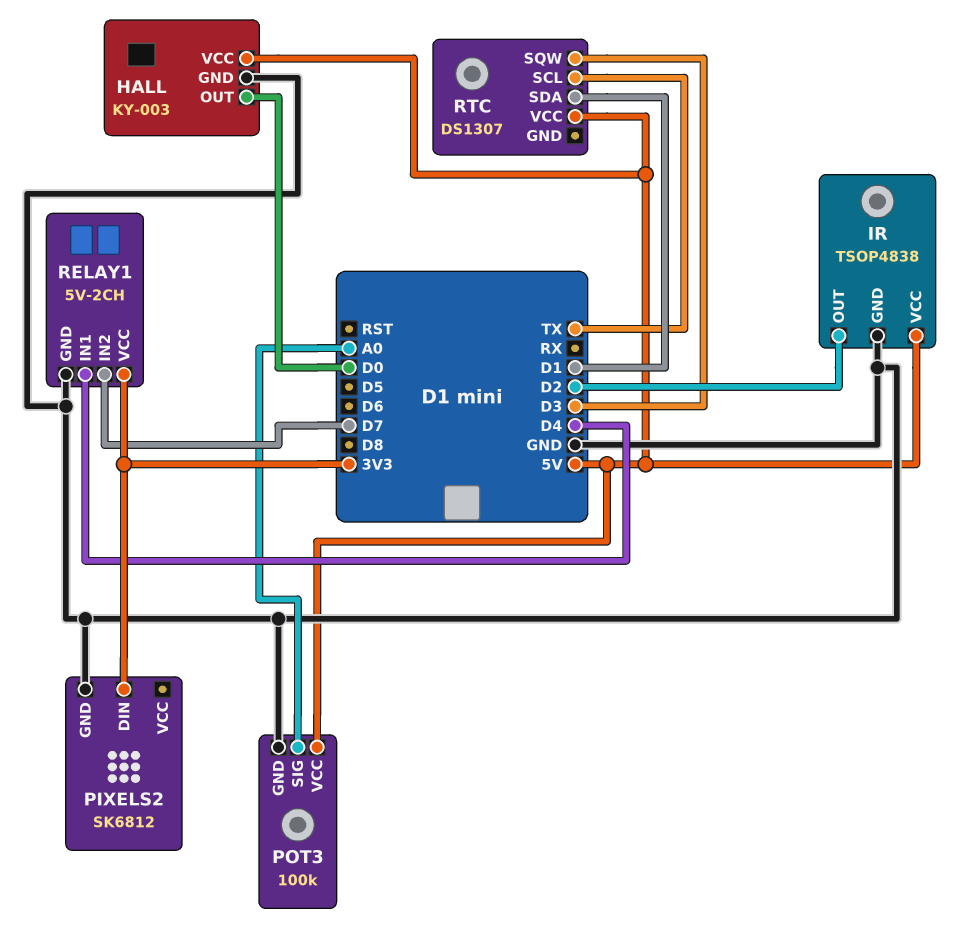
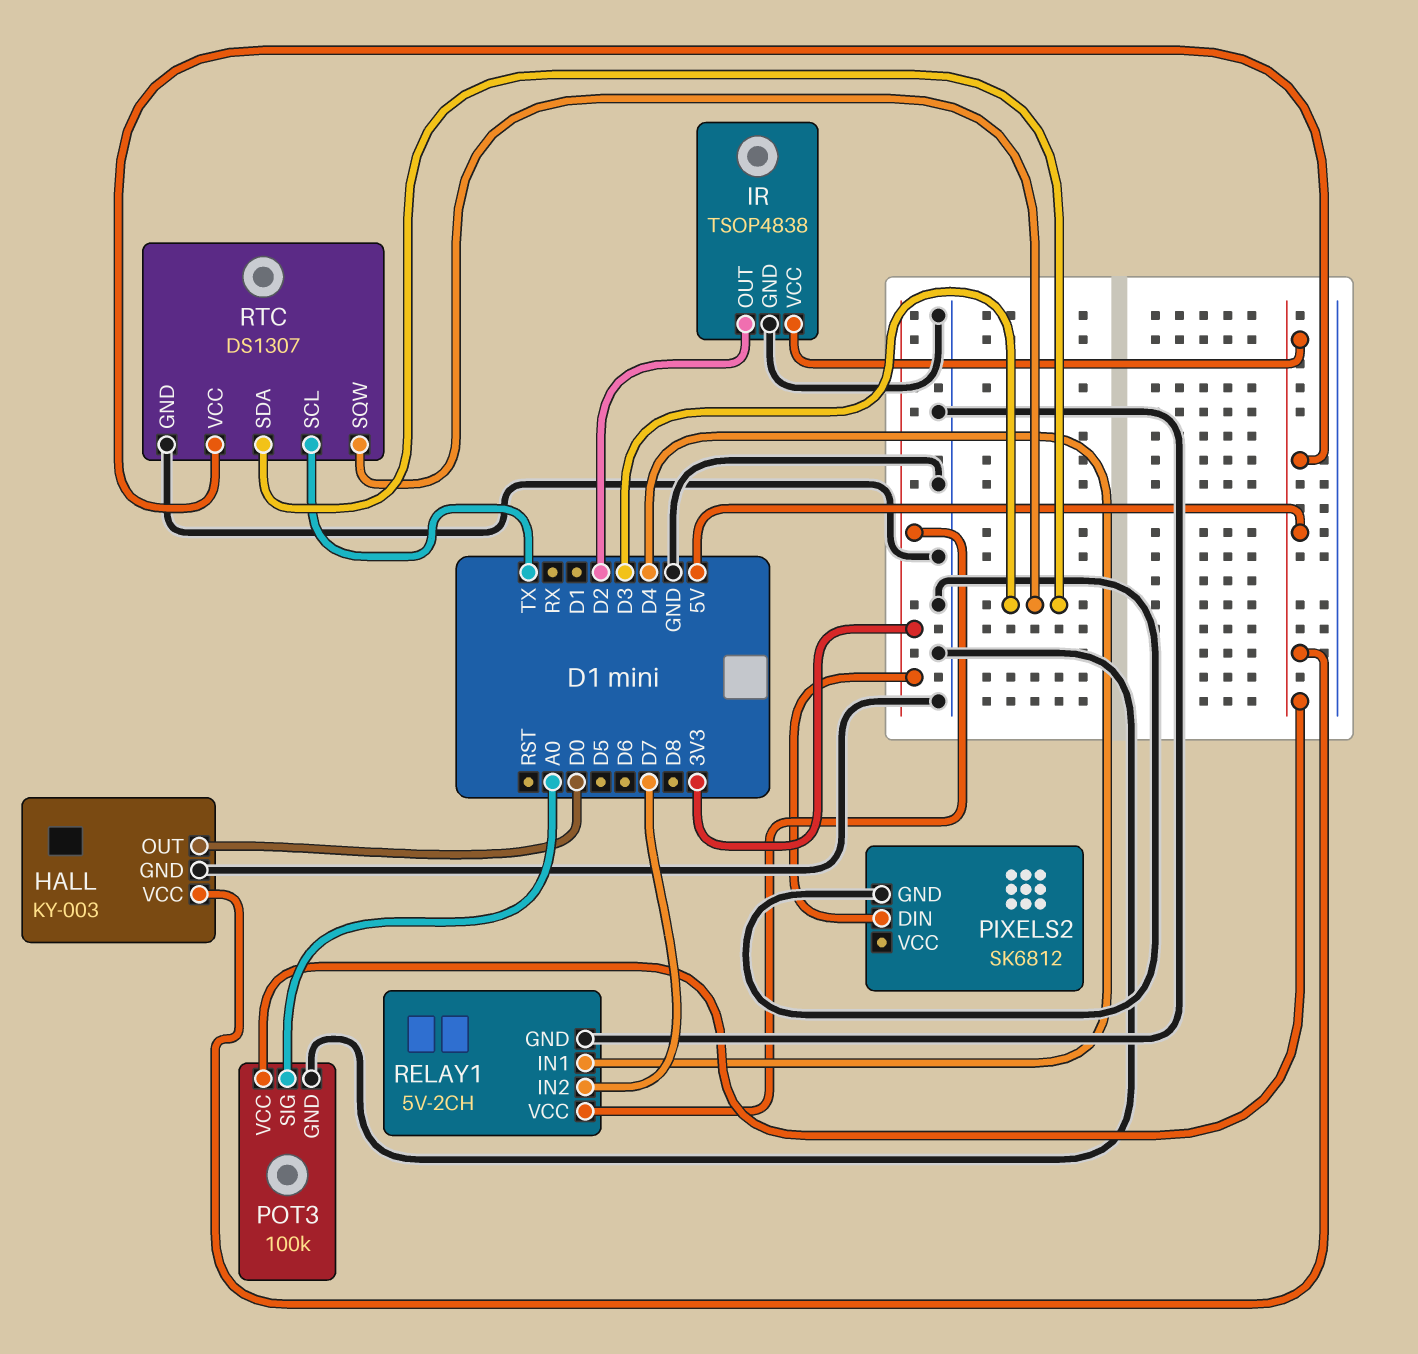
RTC pin GND: none -> GND
RTC pin SDA: D1 -> D3

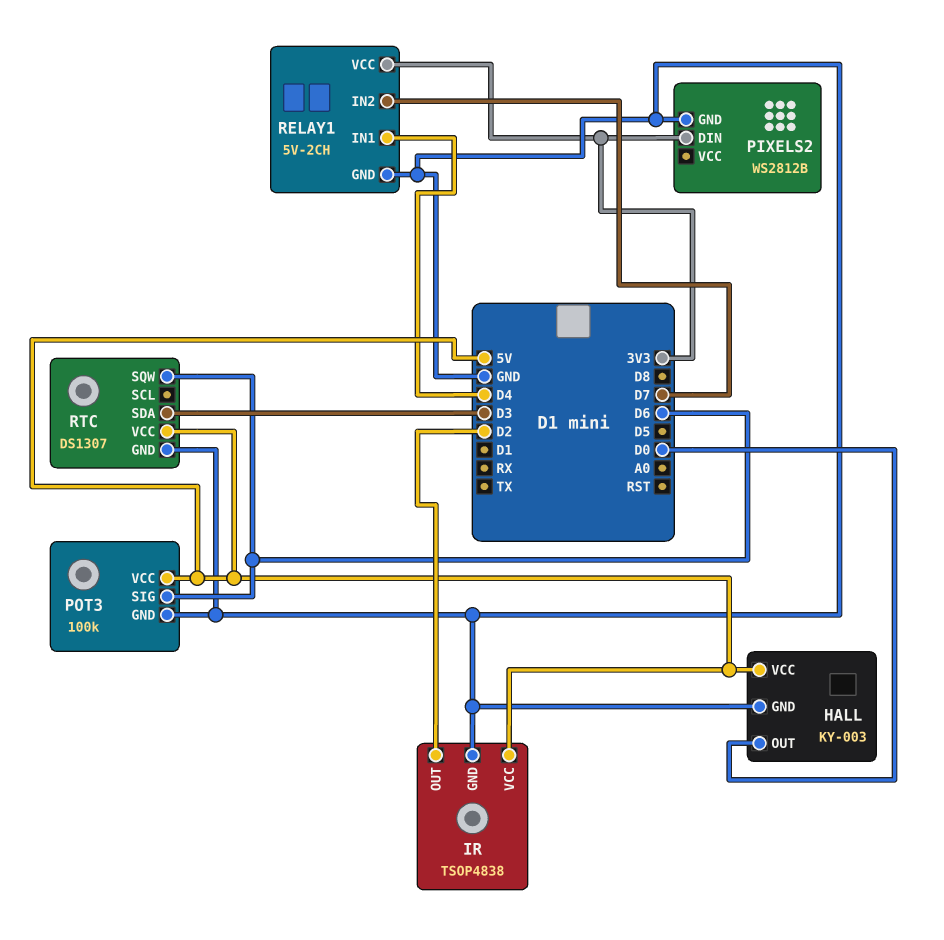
PIXELS2: SK6812 -> WS2812B
POT3 pin SIG: A0 -> D6
RTC pin SCL: TX -> none
RTC pin SQW: D3 -> D6

